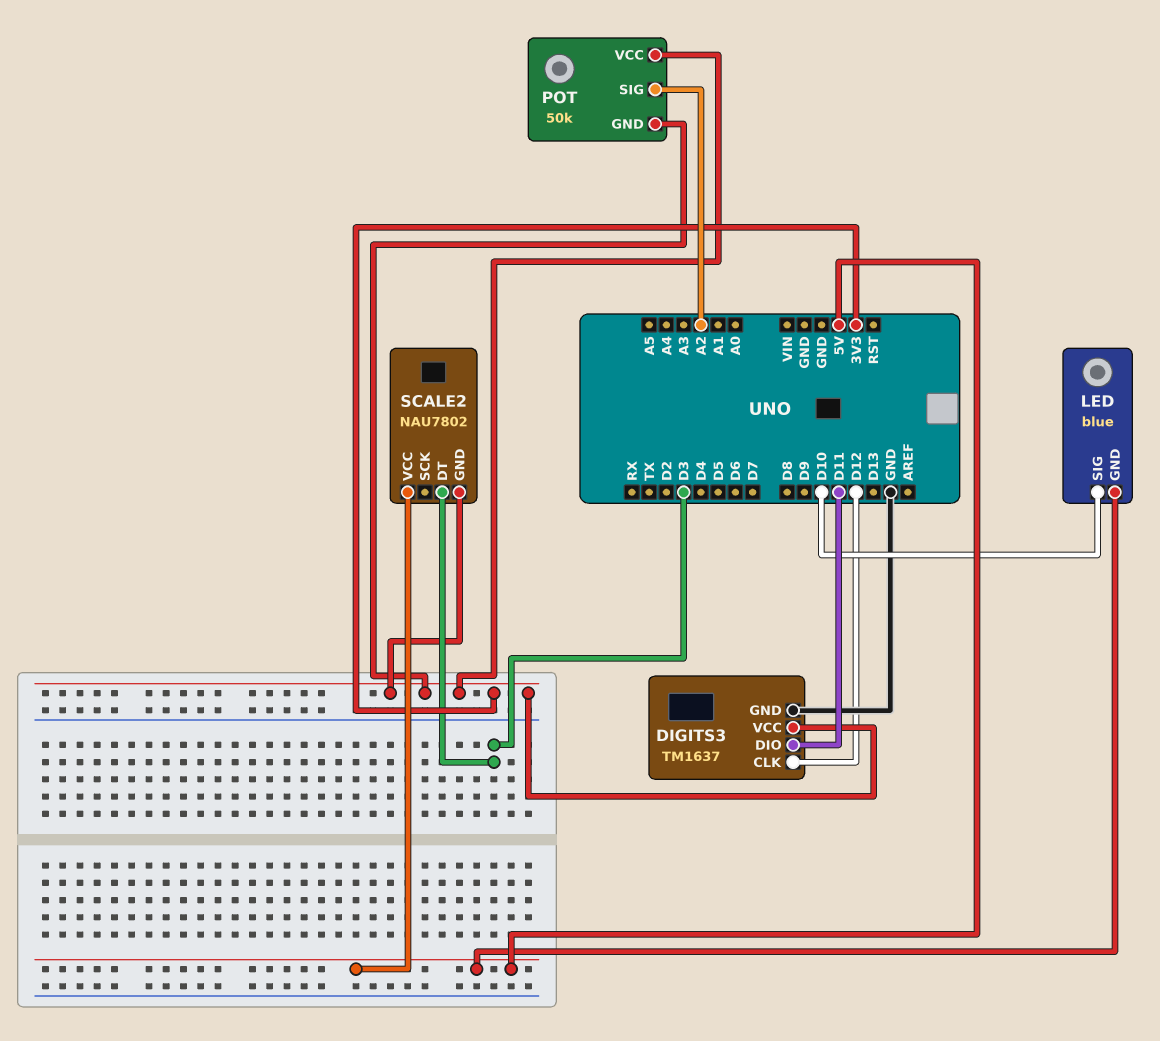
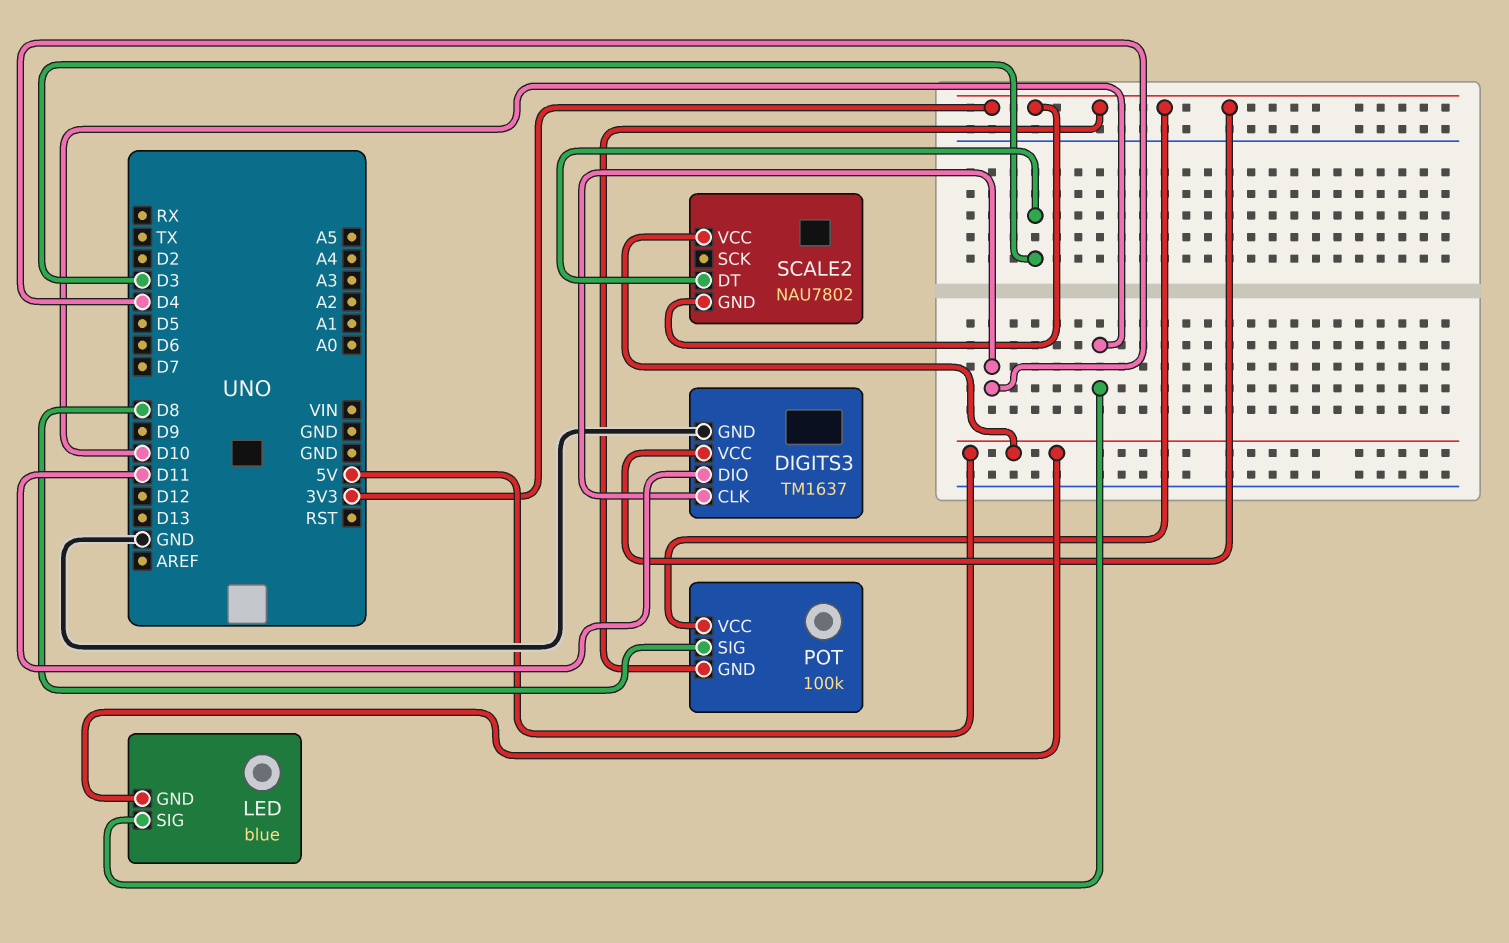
DIGITS3 pin CLK: D12 -> D4
POT: 50k -> 100k
POT pin SIG: A2 -> D8

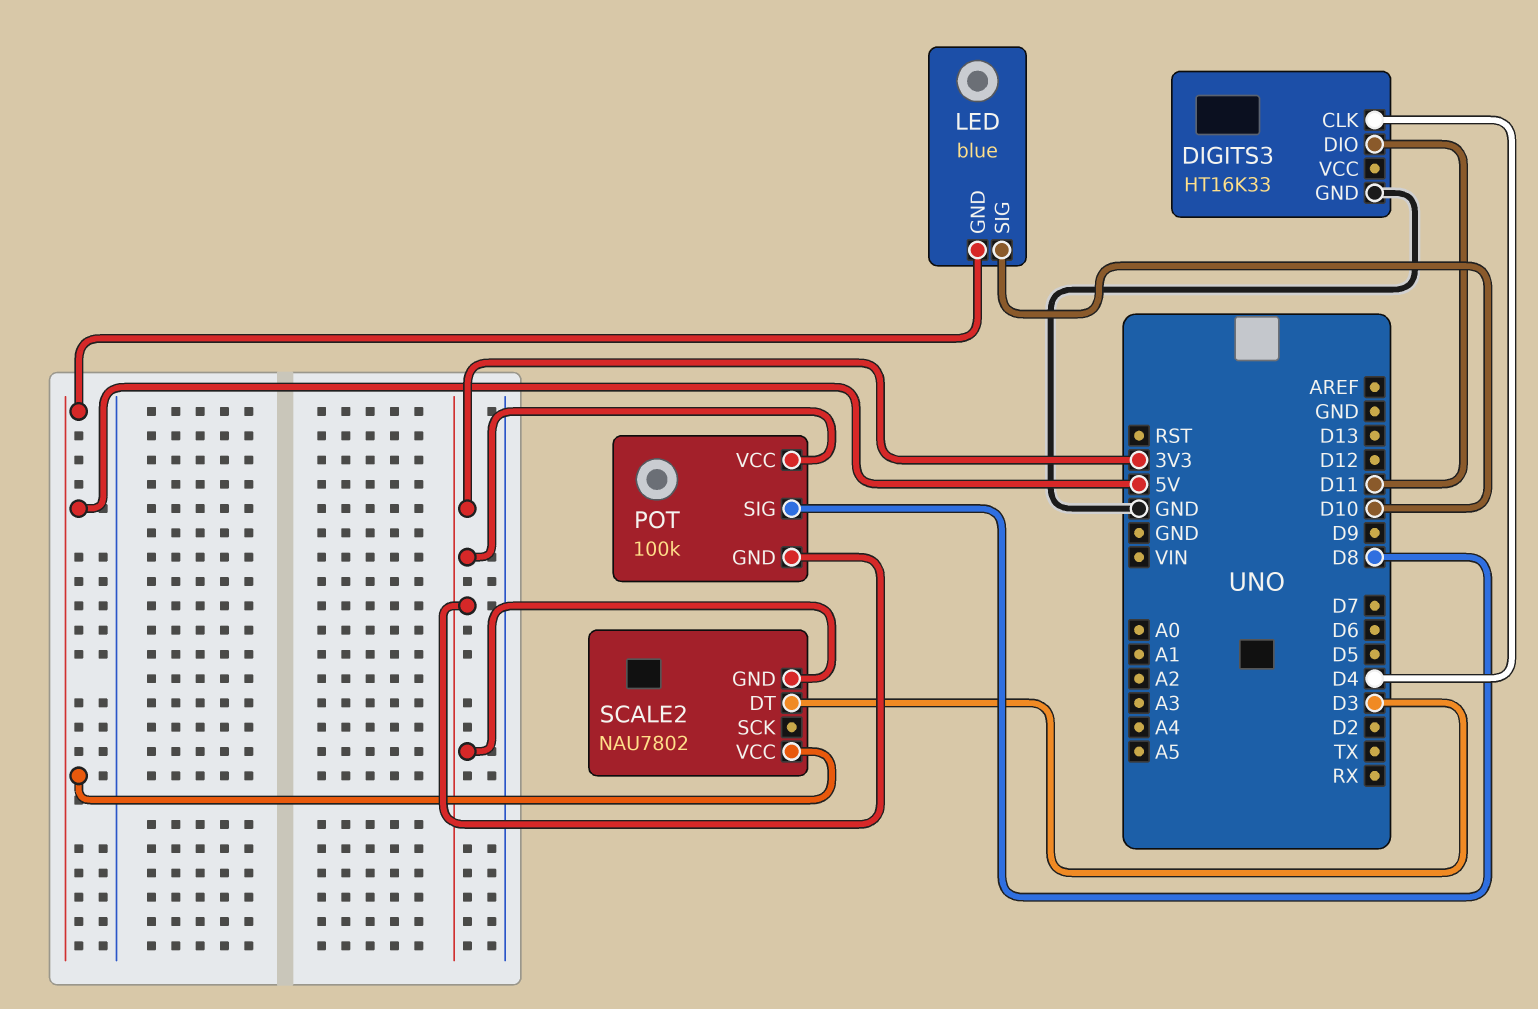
DIGITS3: TM1637 -> HT16K33
DIGITS3 pin VCC: 3V3 -> none

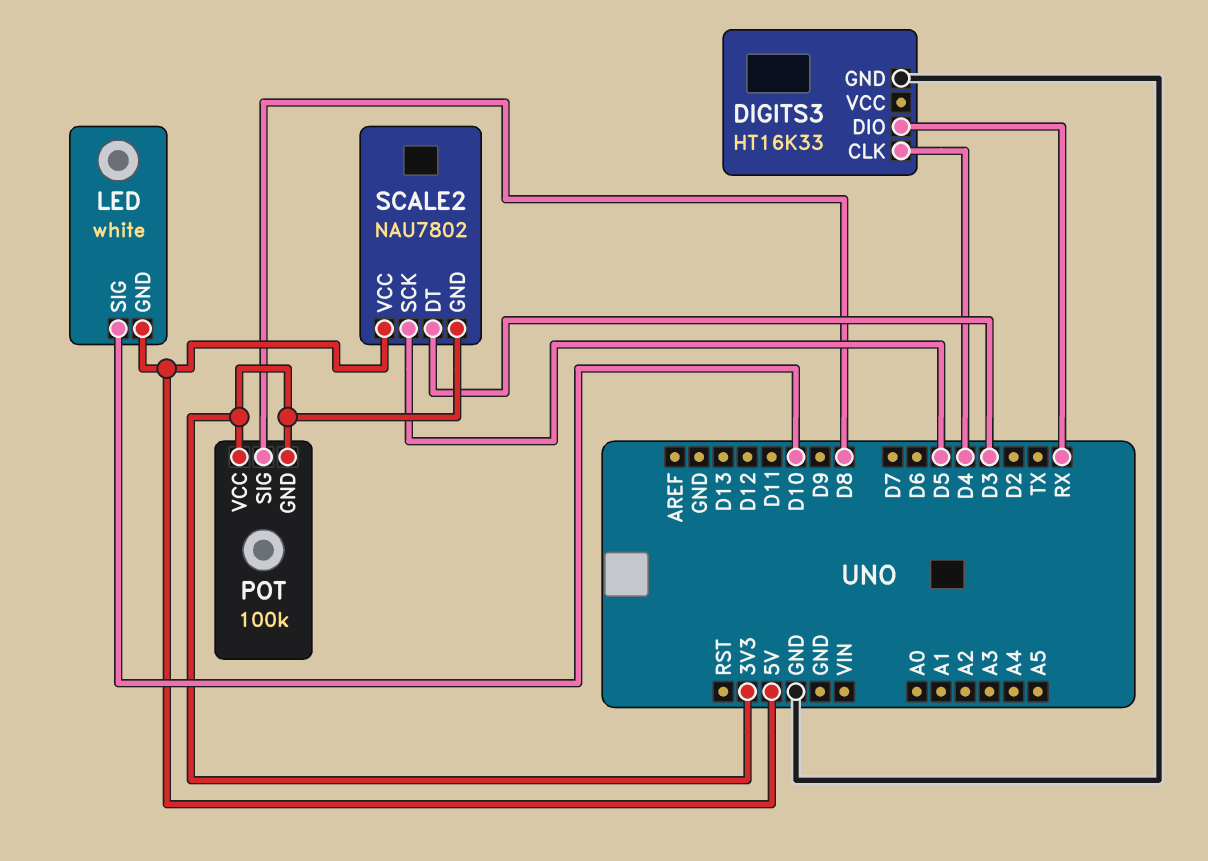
DIGITS3 pin DIO: D11 -> RX
LED: blue -> white
SCALE2 pin SCK: none -> D5

